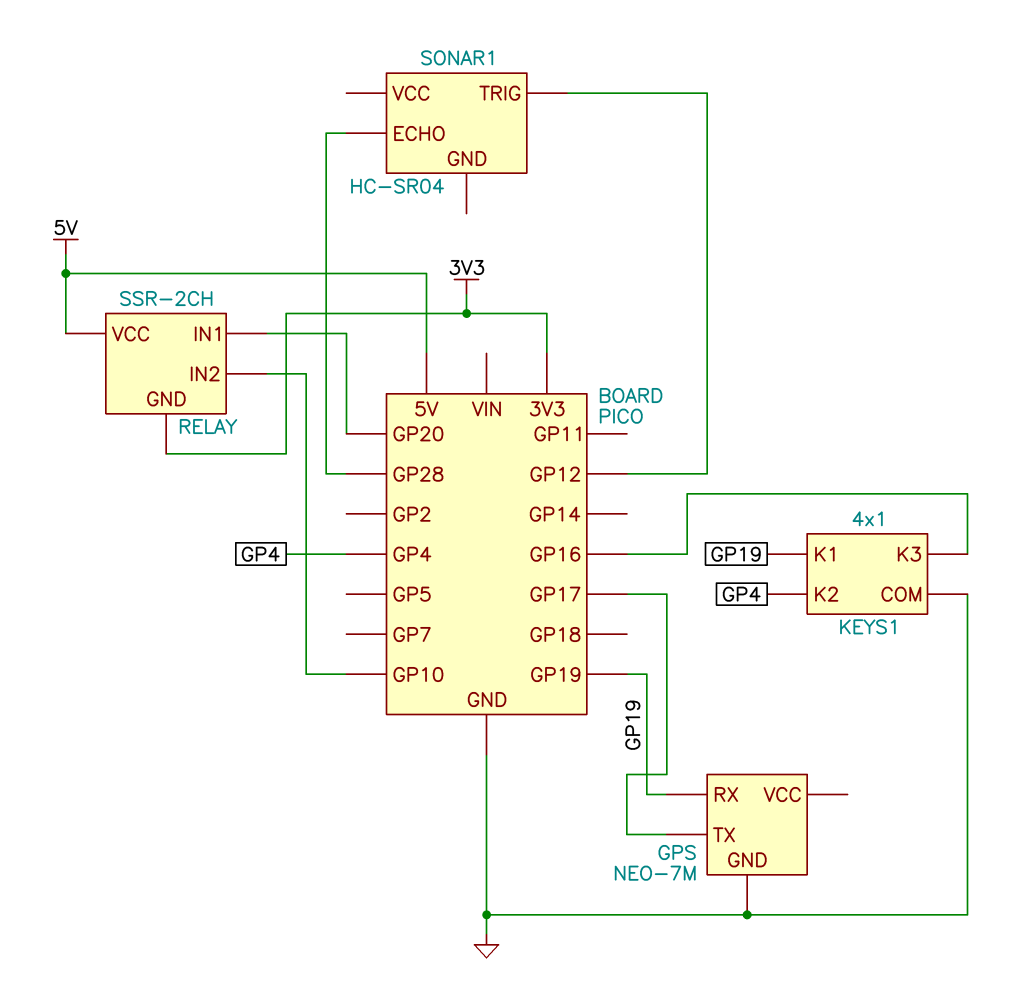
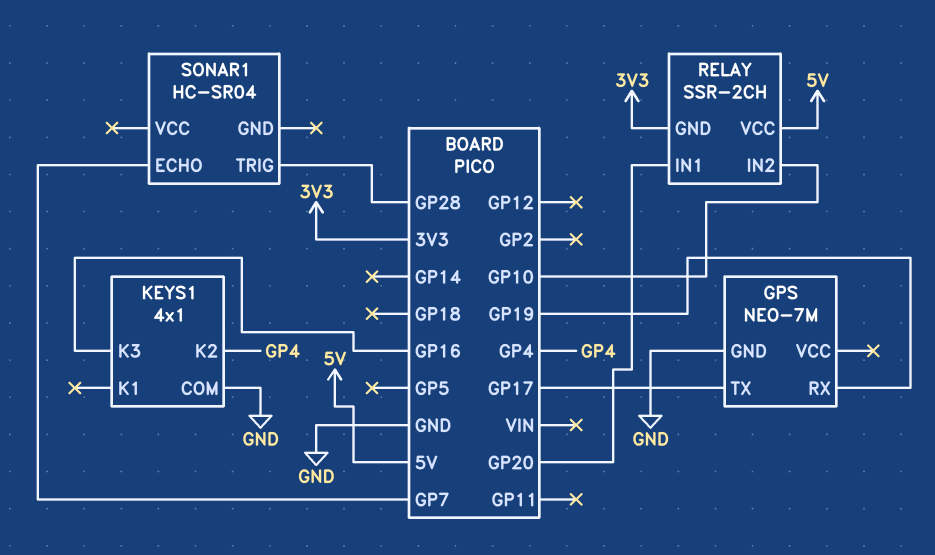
KEYS1 pin K1: GP19 -> none
SONAR1 pin ECHO: GP28 -> GP7
SONAR1 pin TRIG: GP12 -> GP28

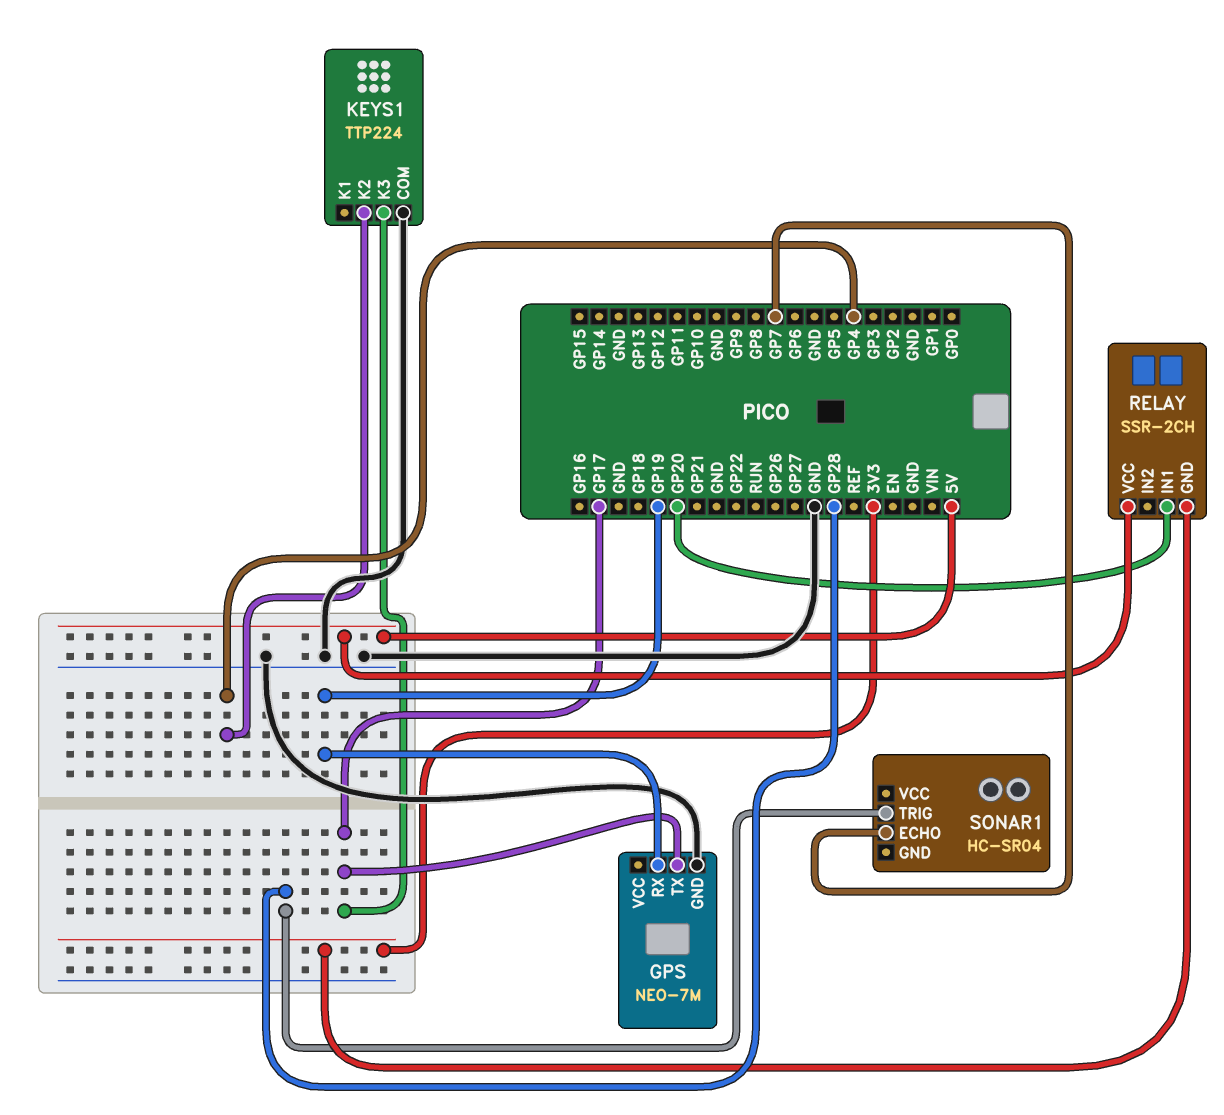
KEYS1: 4x1 -> TTP224
KEYS1 pin K3: GP16 -> GP17
RELAY pin IN2: GP10 -> none

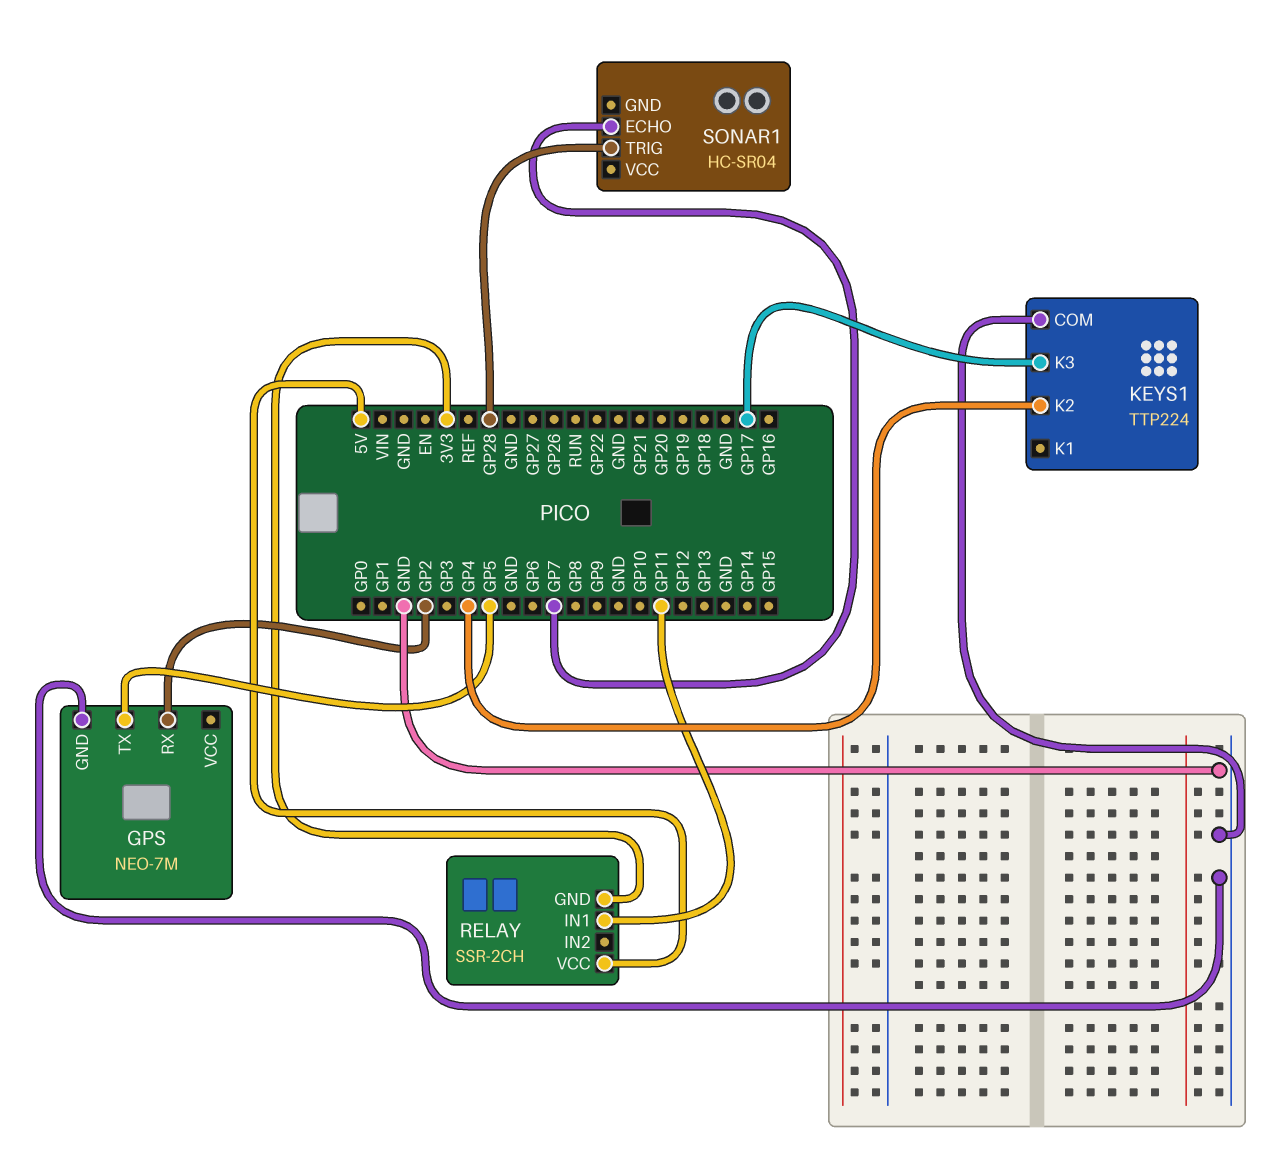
GPS pin RX: GP19 -> GP2
GPS pin TX: GP17 -> GP5
RELAY pin IN1: GP20 -> GP11

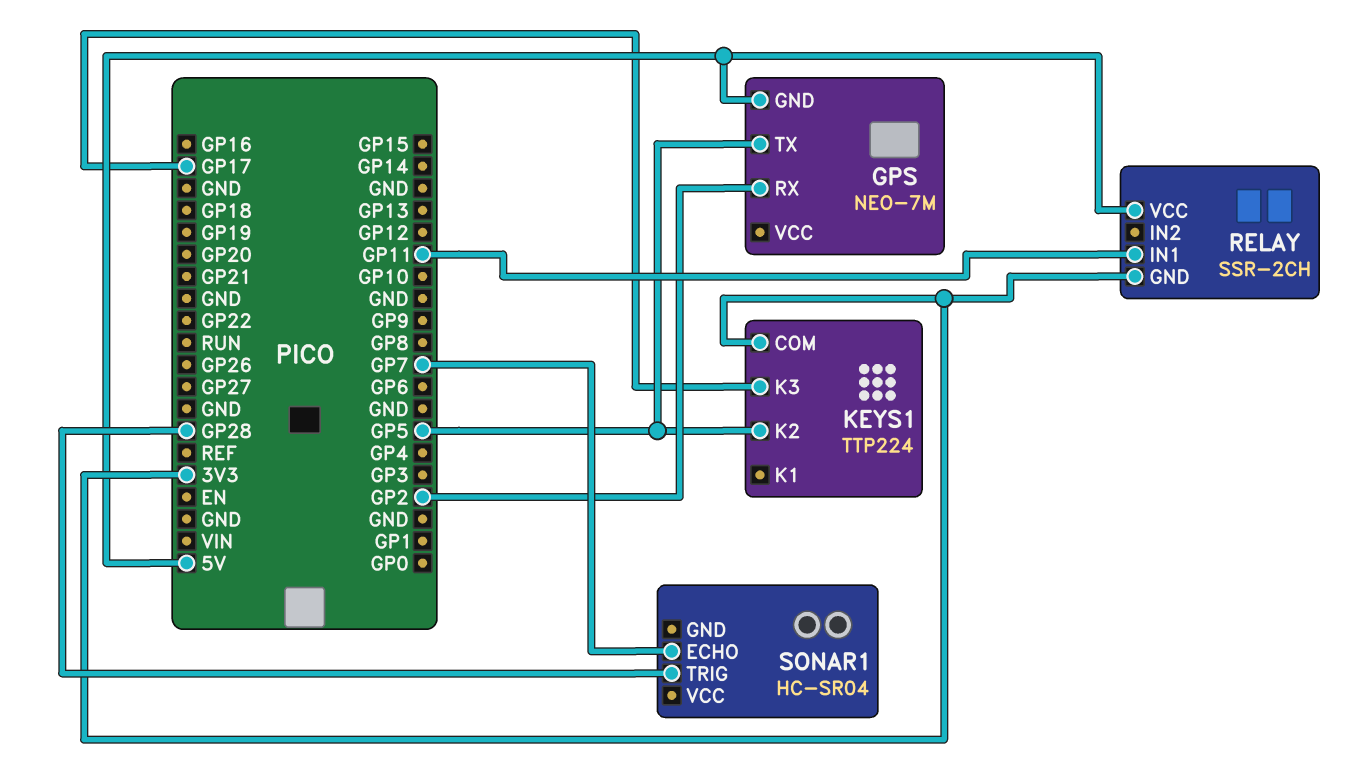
GPS pin GND: GND -> 5V
KEYS1 pin COM: GND -> 3V3
KEYS1 pin K2: GP4 -> GP5

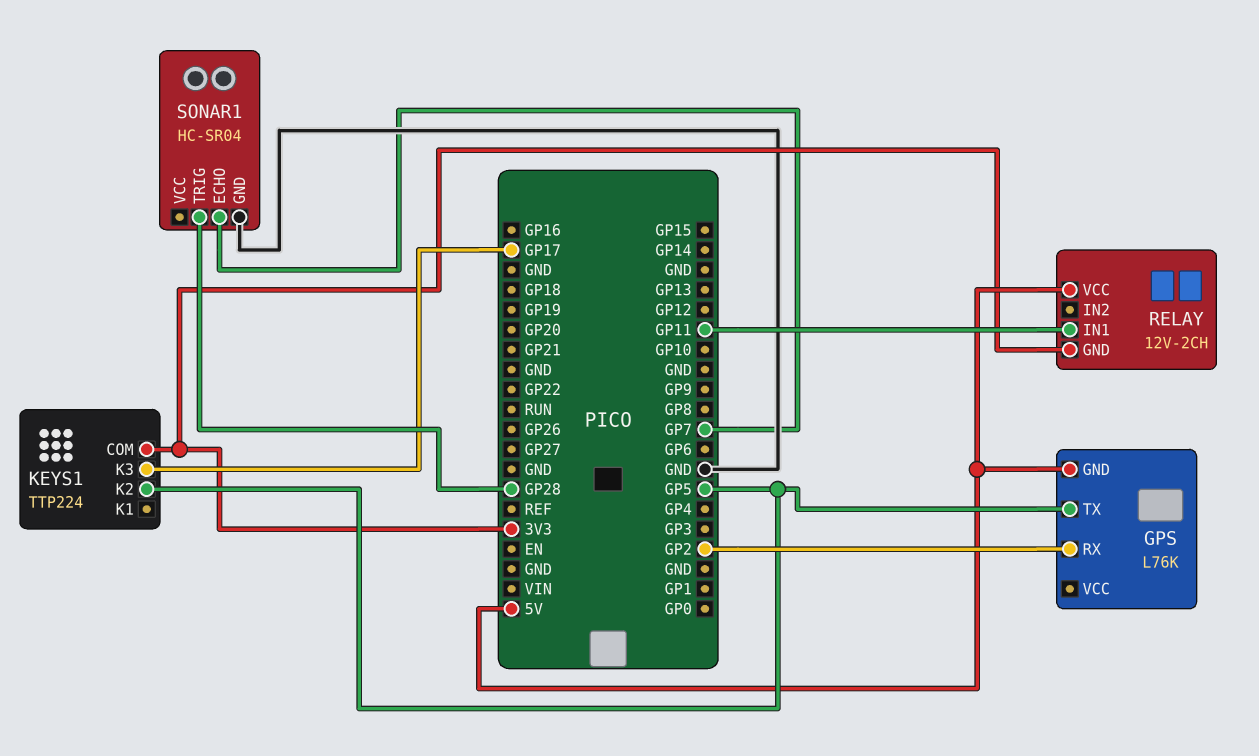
GPS: NEO-7M -> L76K
RELAY: SSR-2CH -> 12V-2CH
SONAR1 pin GND: none -> GND

